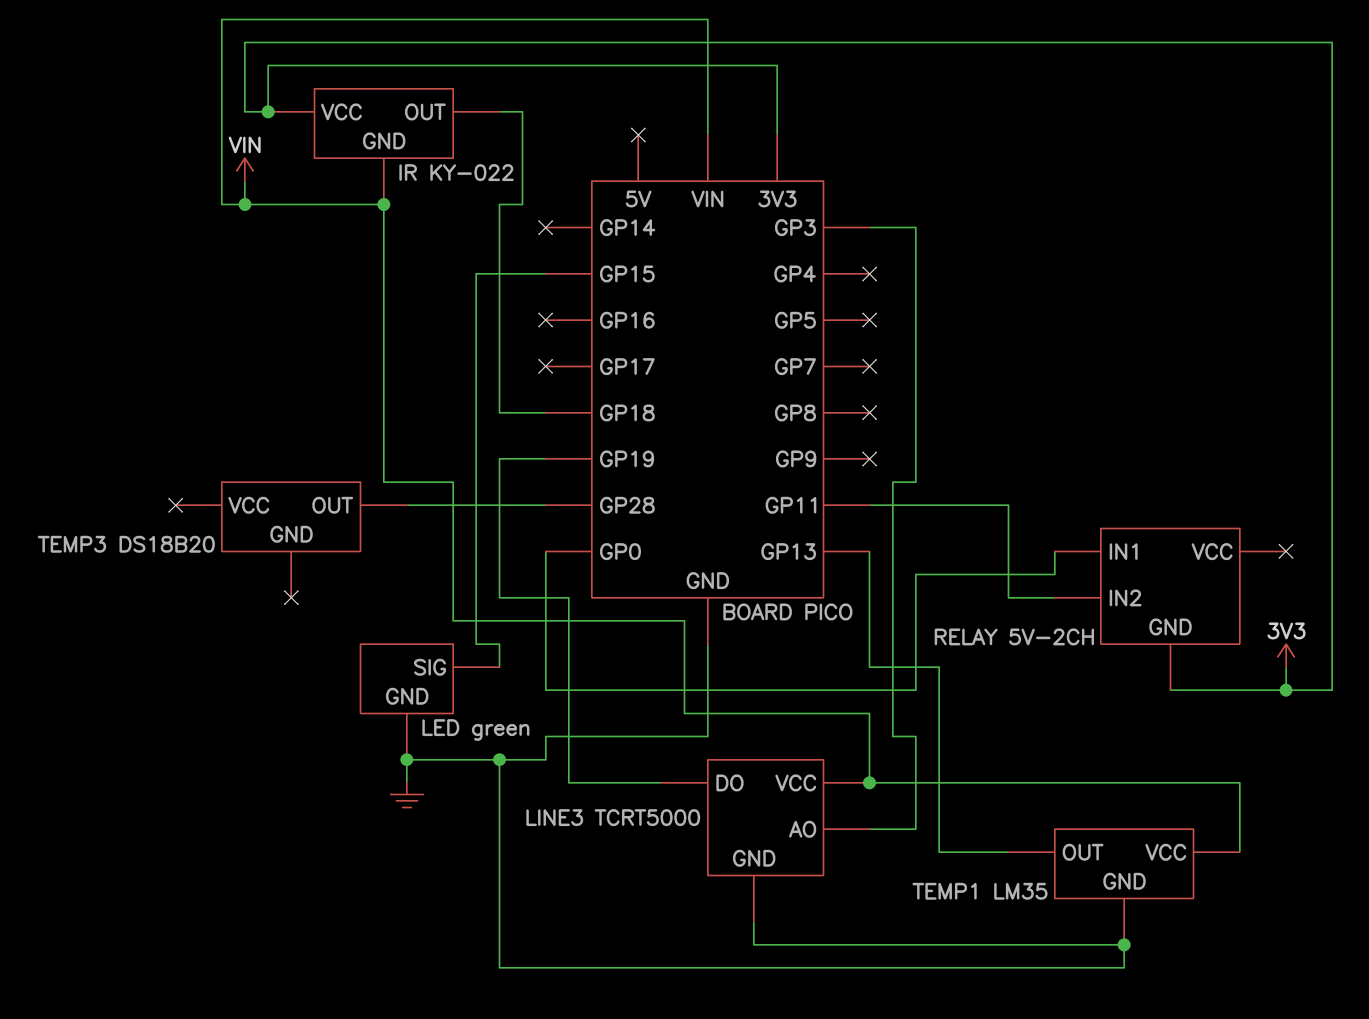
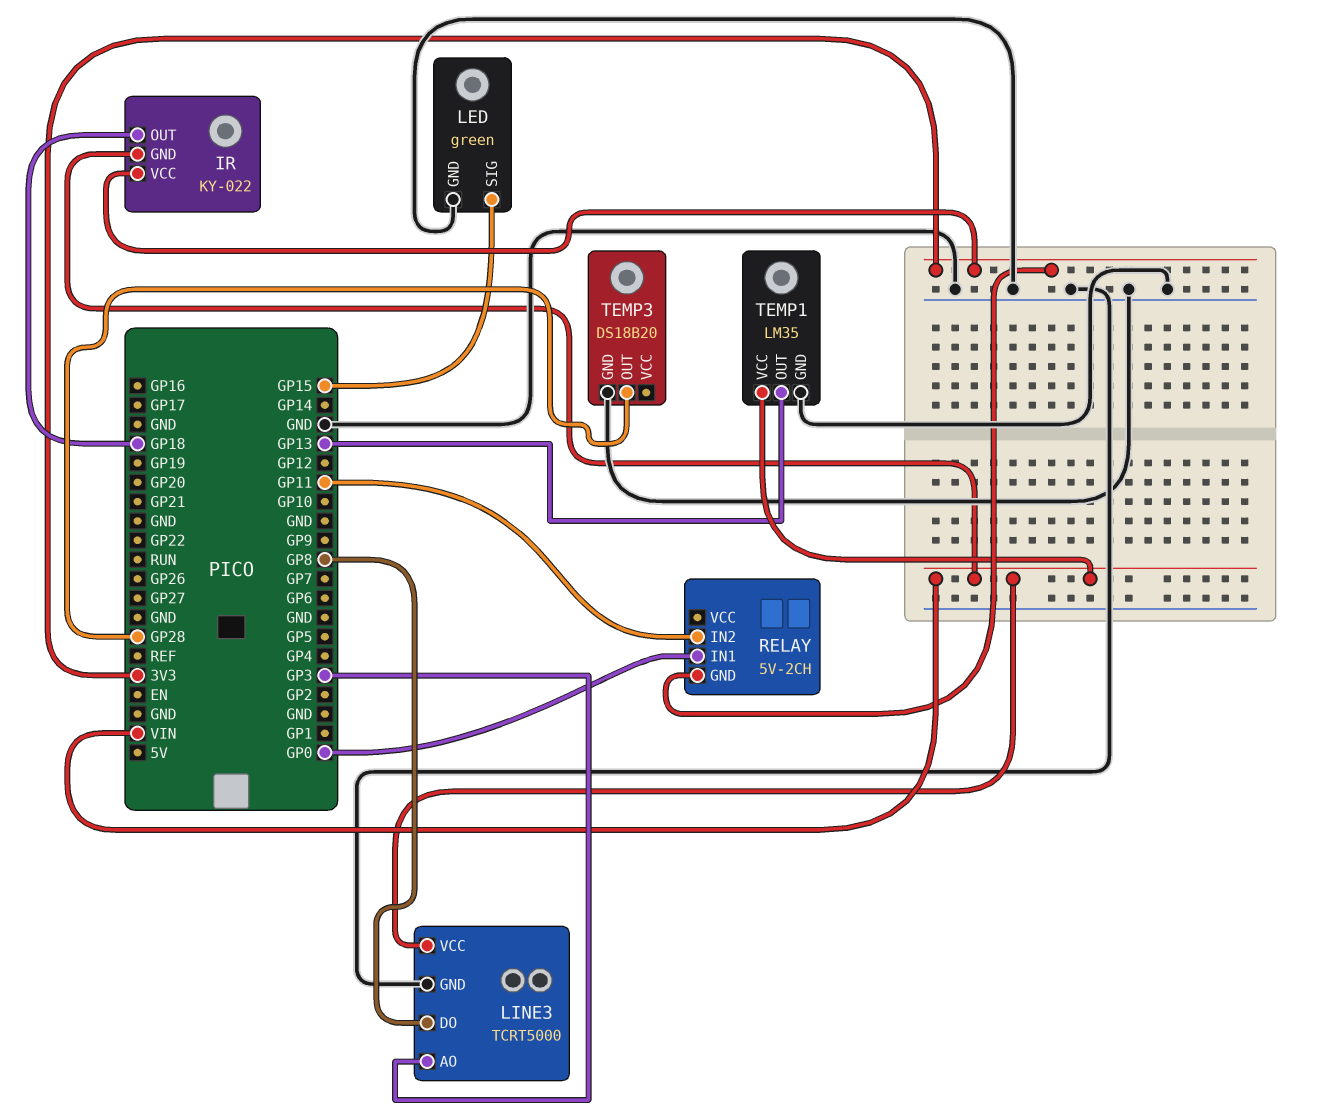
LINE3 pin DO: GP19 -> GP8
TEMP3 pin GND: none -> GND

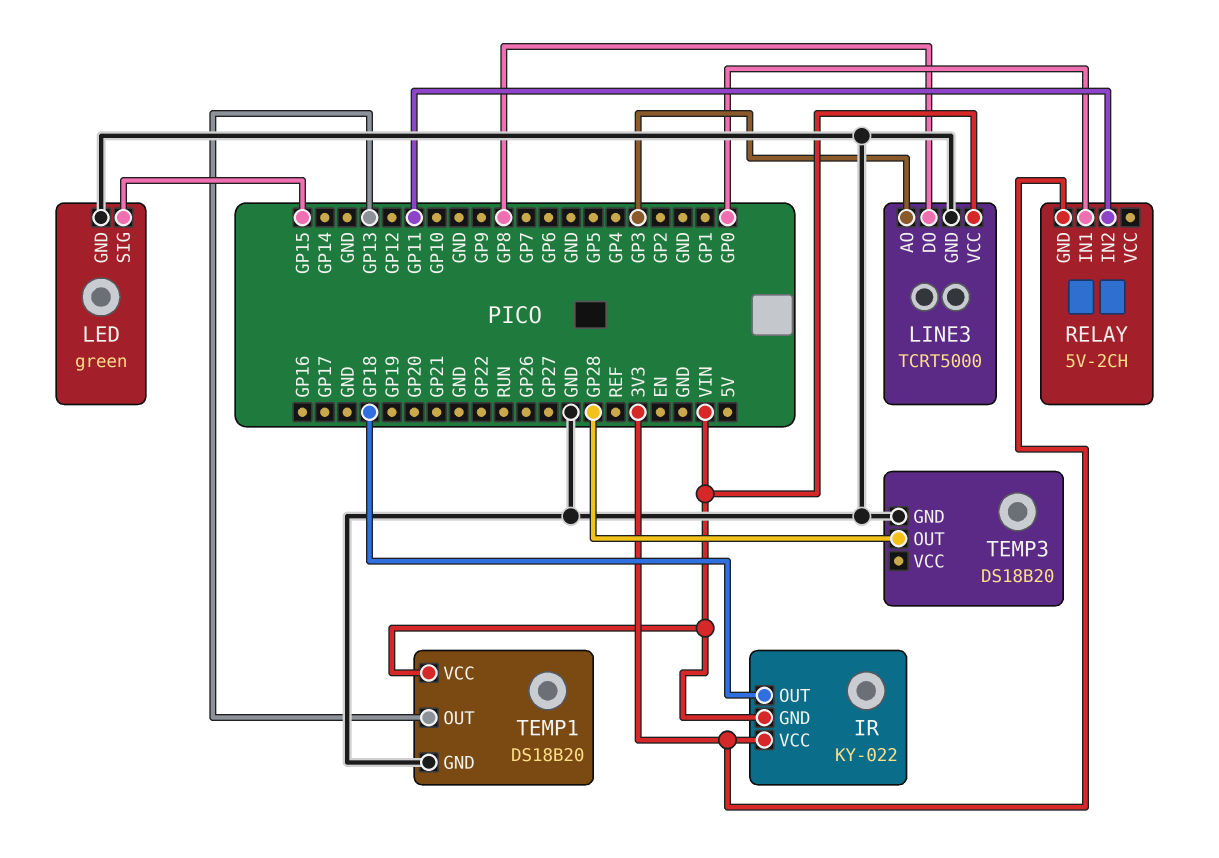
TEMP1: LM35 -> DS18B20

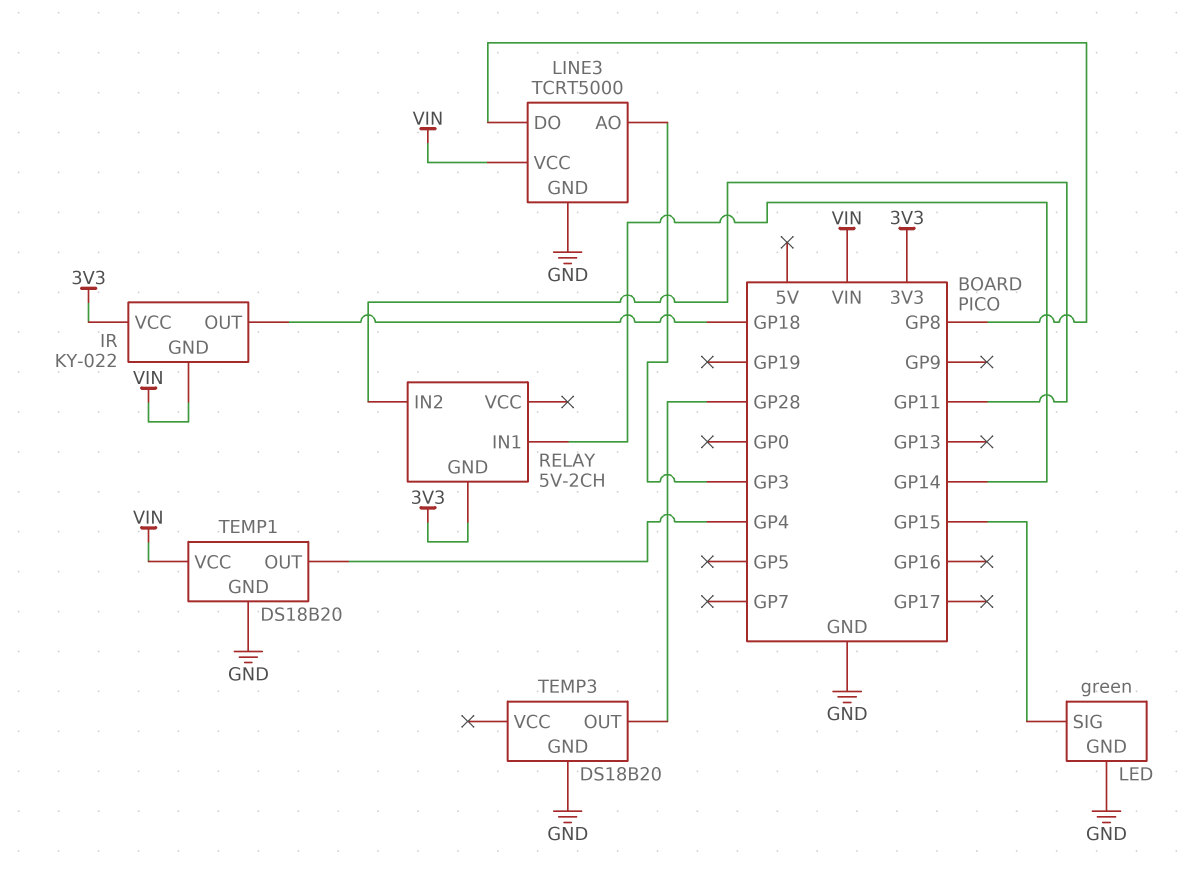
RELAY pin IN1: GP0 -> GP14
TEMP1 pin OUT: GP13 -> GP4

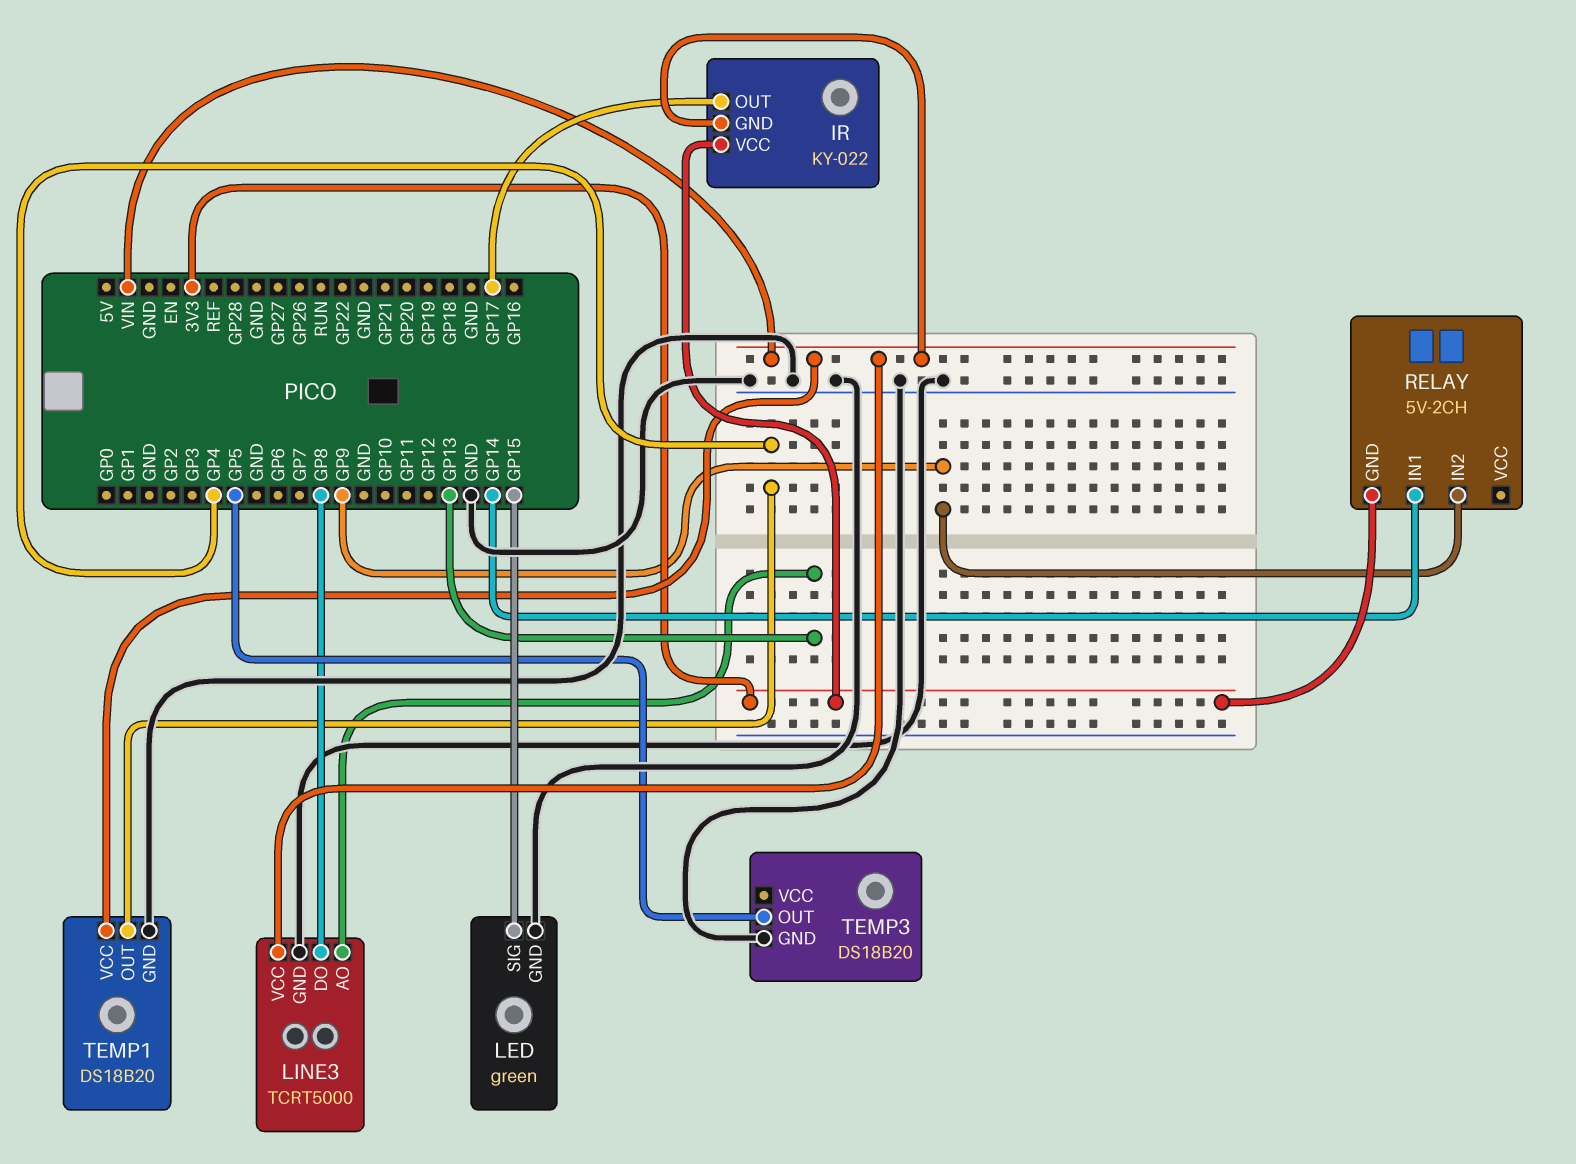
IR pin OUT: GP18 -> GP17
LINE3 pin AO: GP3 -> GP13
RELAY pin IN2: GP11 -> GP9
TEMP3 pin OUT: GP28 -> GP5

